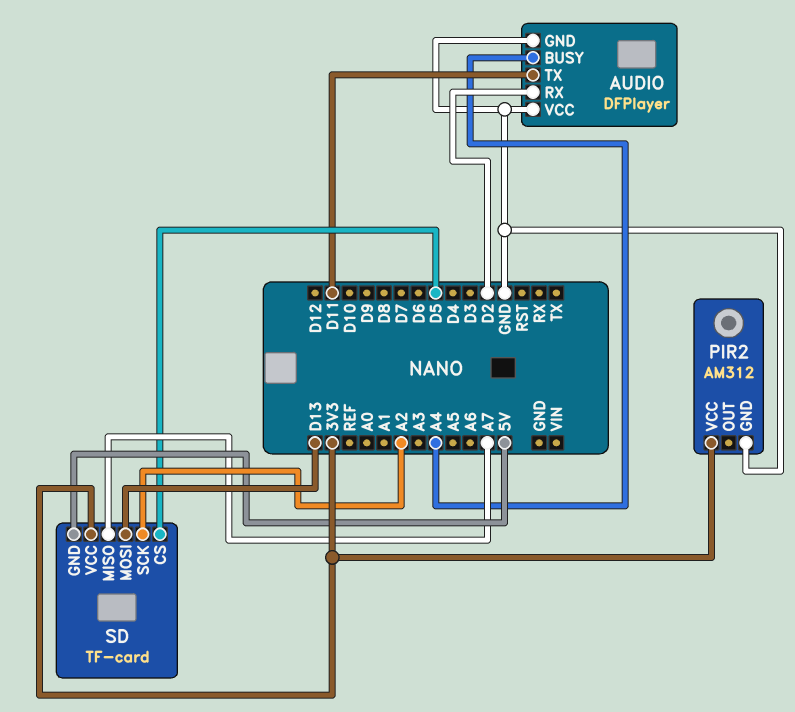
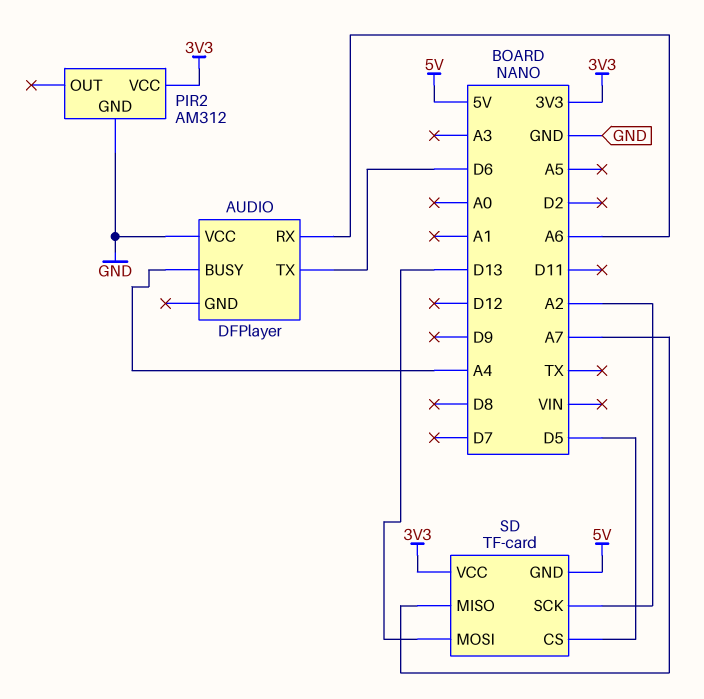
AUDIO pin GND: GND -> none
AUDIO pin RX: D2 -> A6
AUDIO pin TX: D11 -> D6

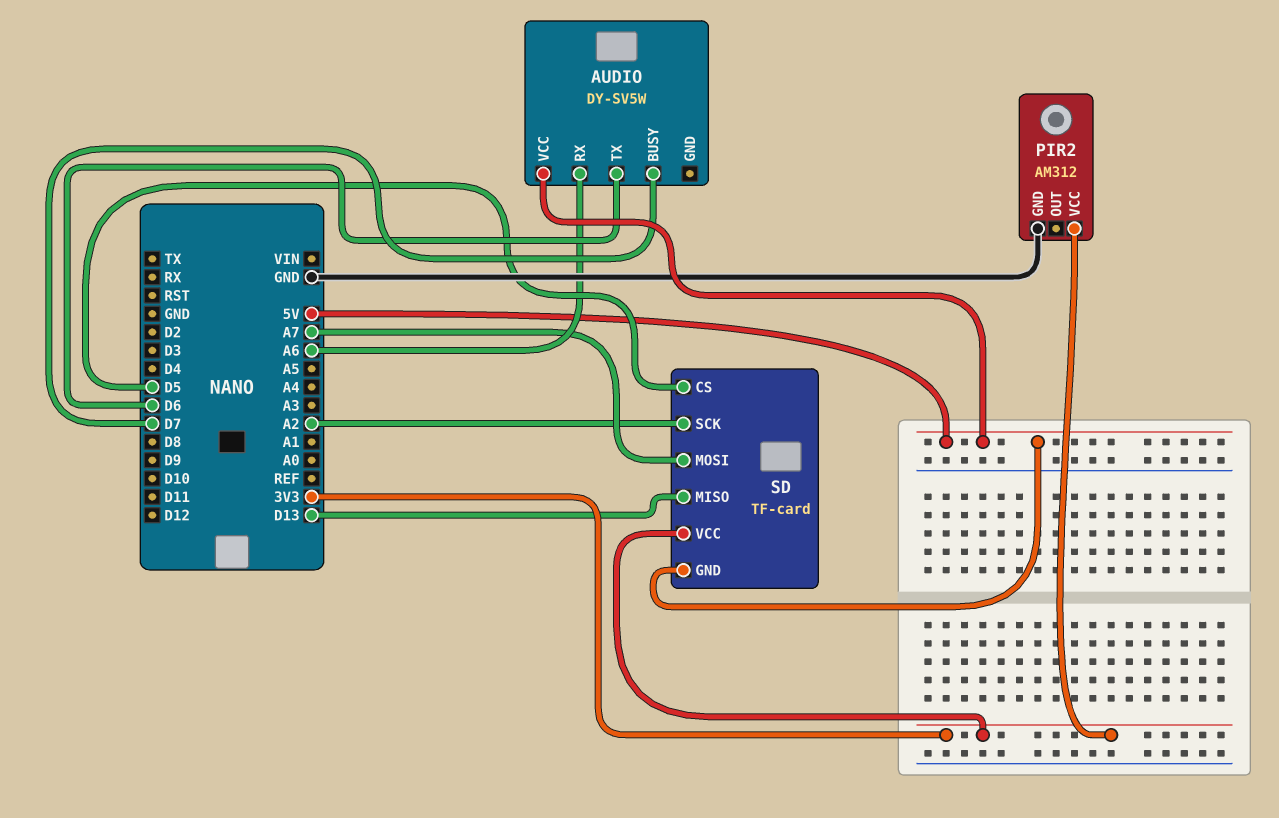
AUDIO: DFPlayer -> DY-SV5W
AUDIO pin BUSY: A4 -> D7
AUDIO pin VCC: GND -> 5V
SD pin MISO: A7 -> D13
SD pin MOSI: D13 -> A7

